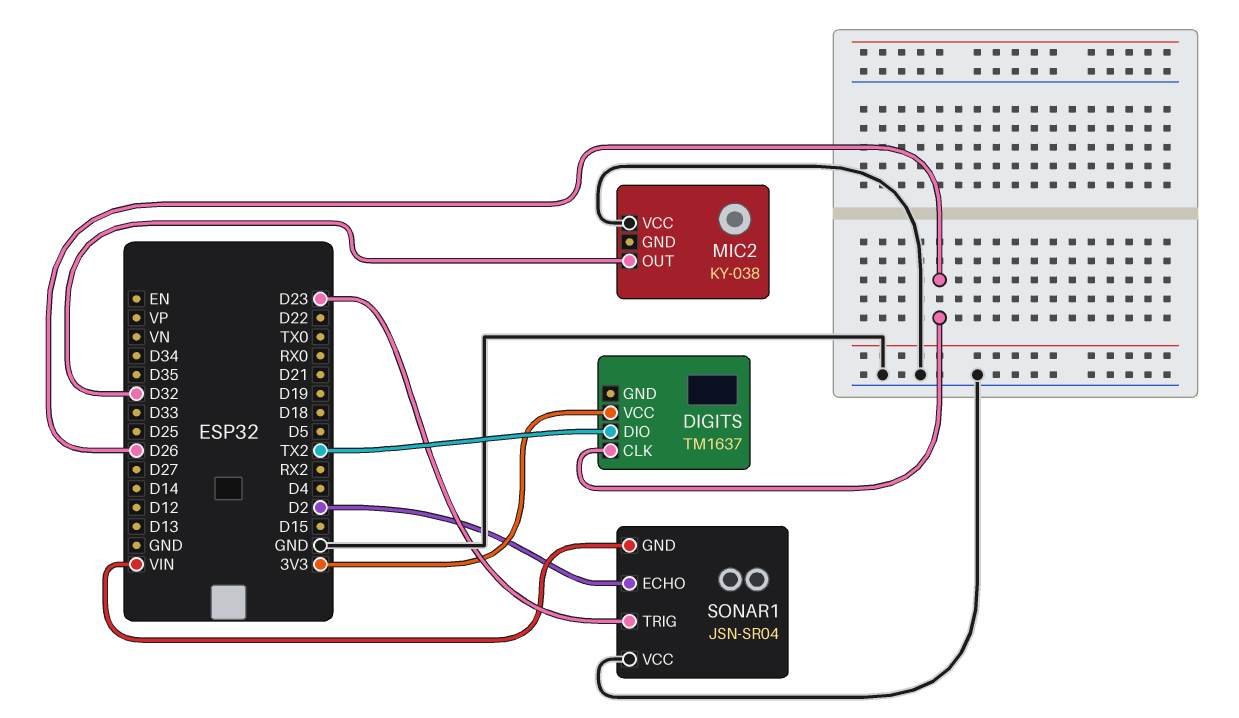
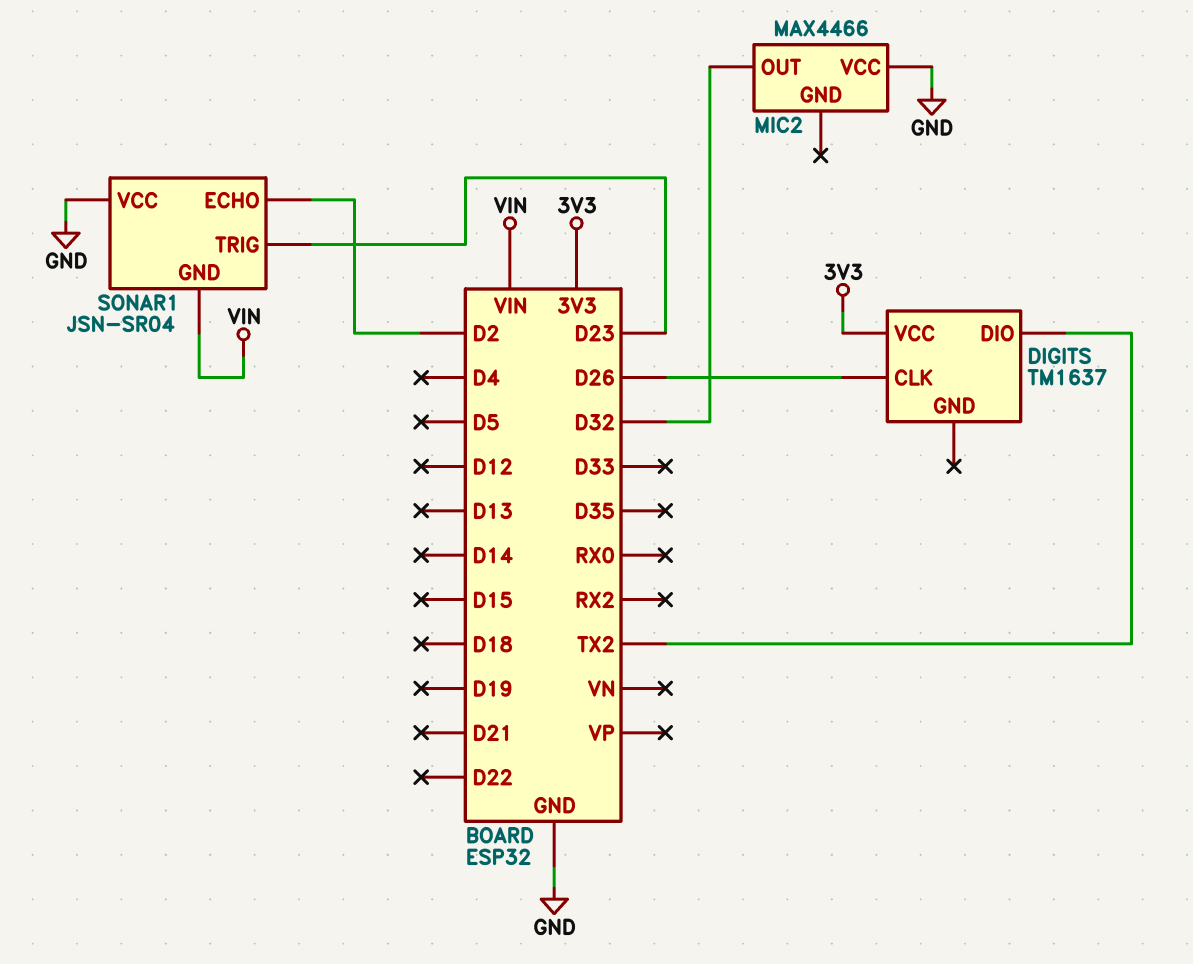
MIC2: KY-038 -> MAX4466

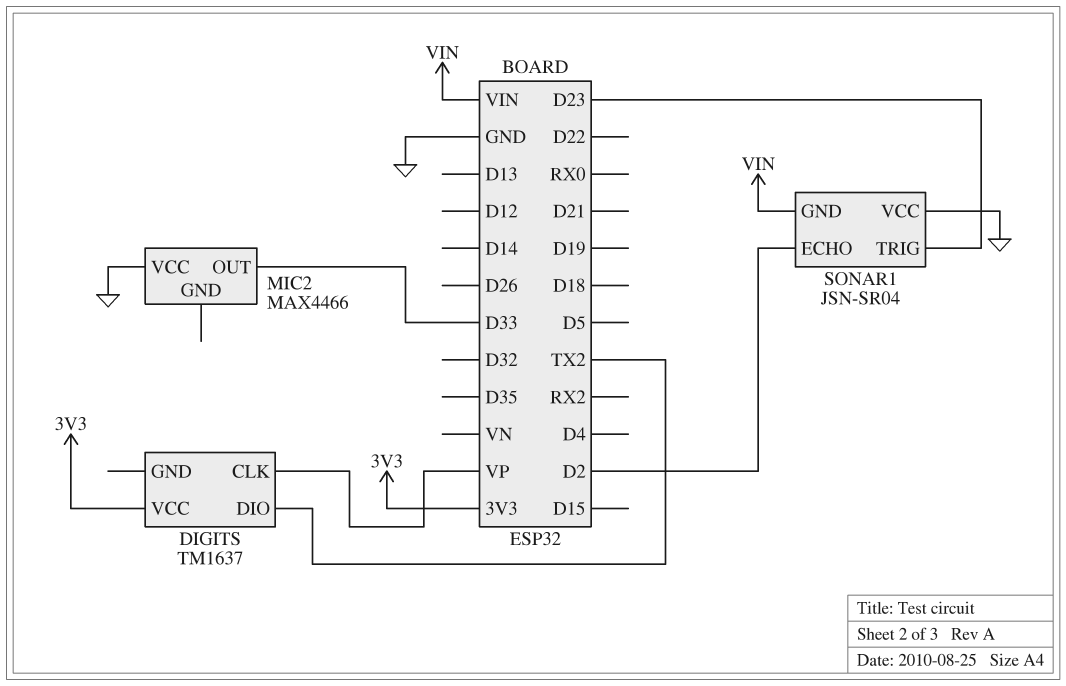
DIGITS pin CLK: D26 -> VP
MIC2 pin OUT: D32 -> D33

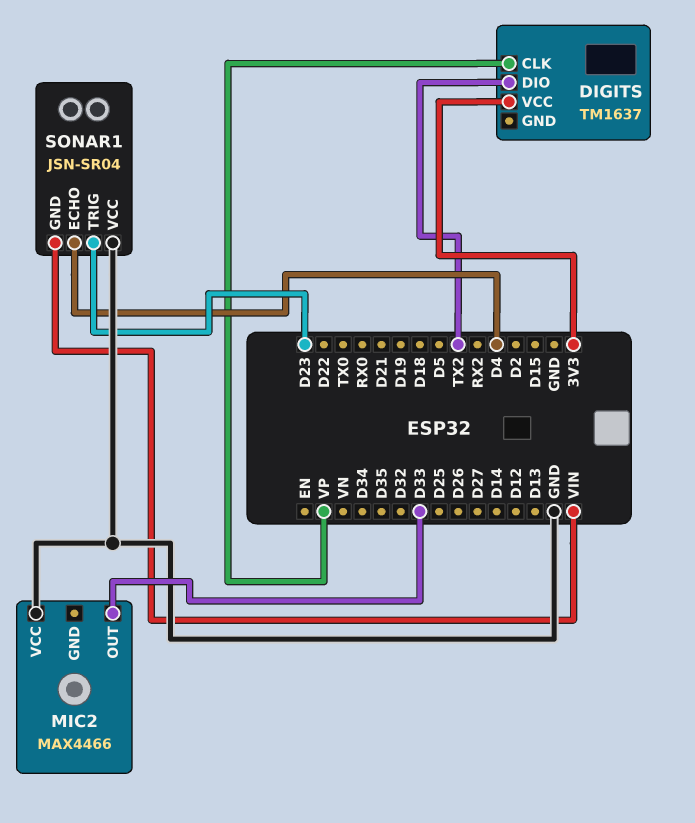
SONAR1 pin ECHO: D2 -> D4

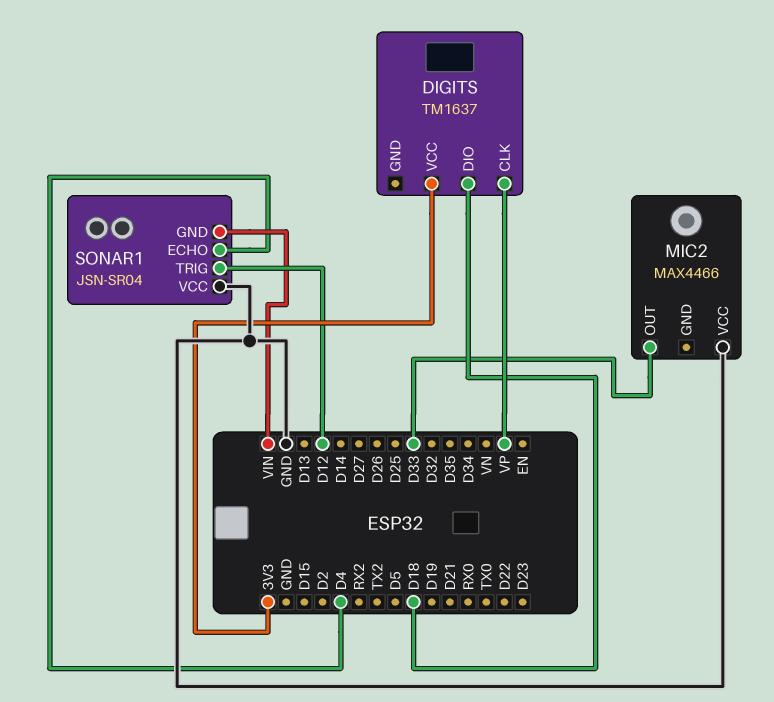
DIGITS pin DIO: TX2 -> D18
SONAR1 pin TRIG: D23 -> D12

